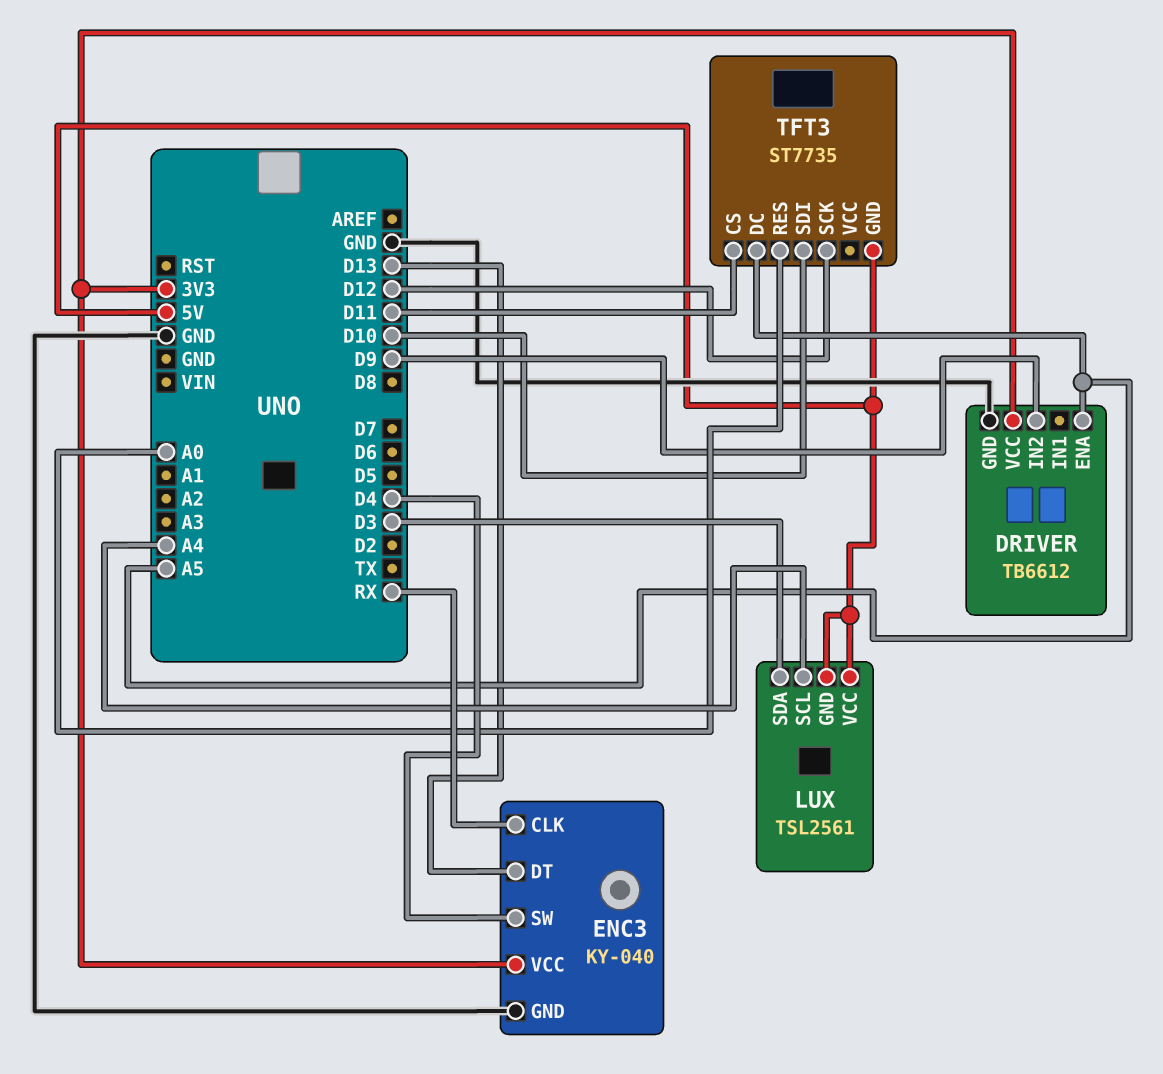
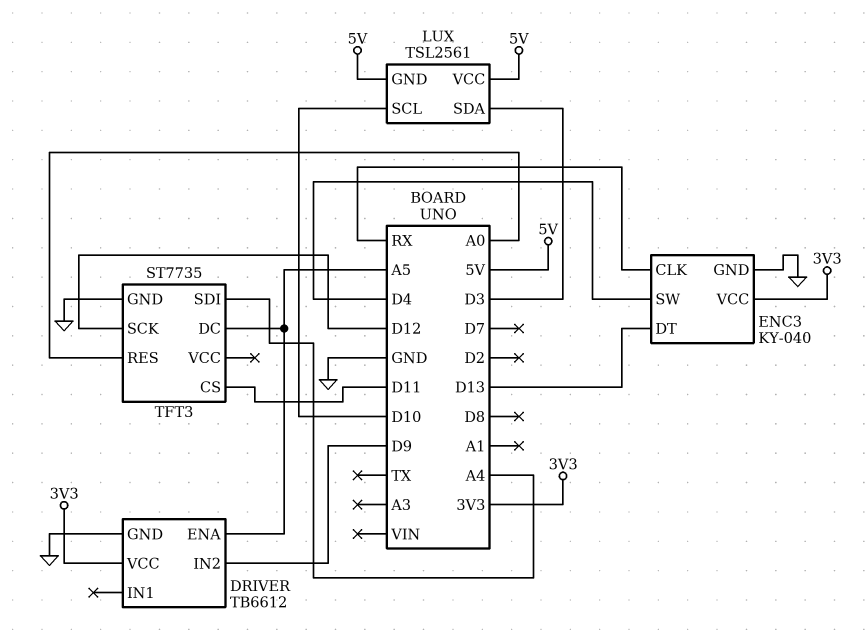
LUX pin SCL: A4 -> D10
TFT3 pin GND: 5V -> GND
TFT3 pin SDI: D10 -> A4

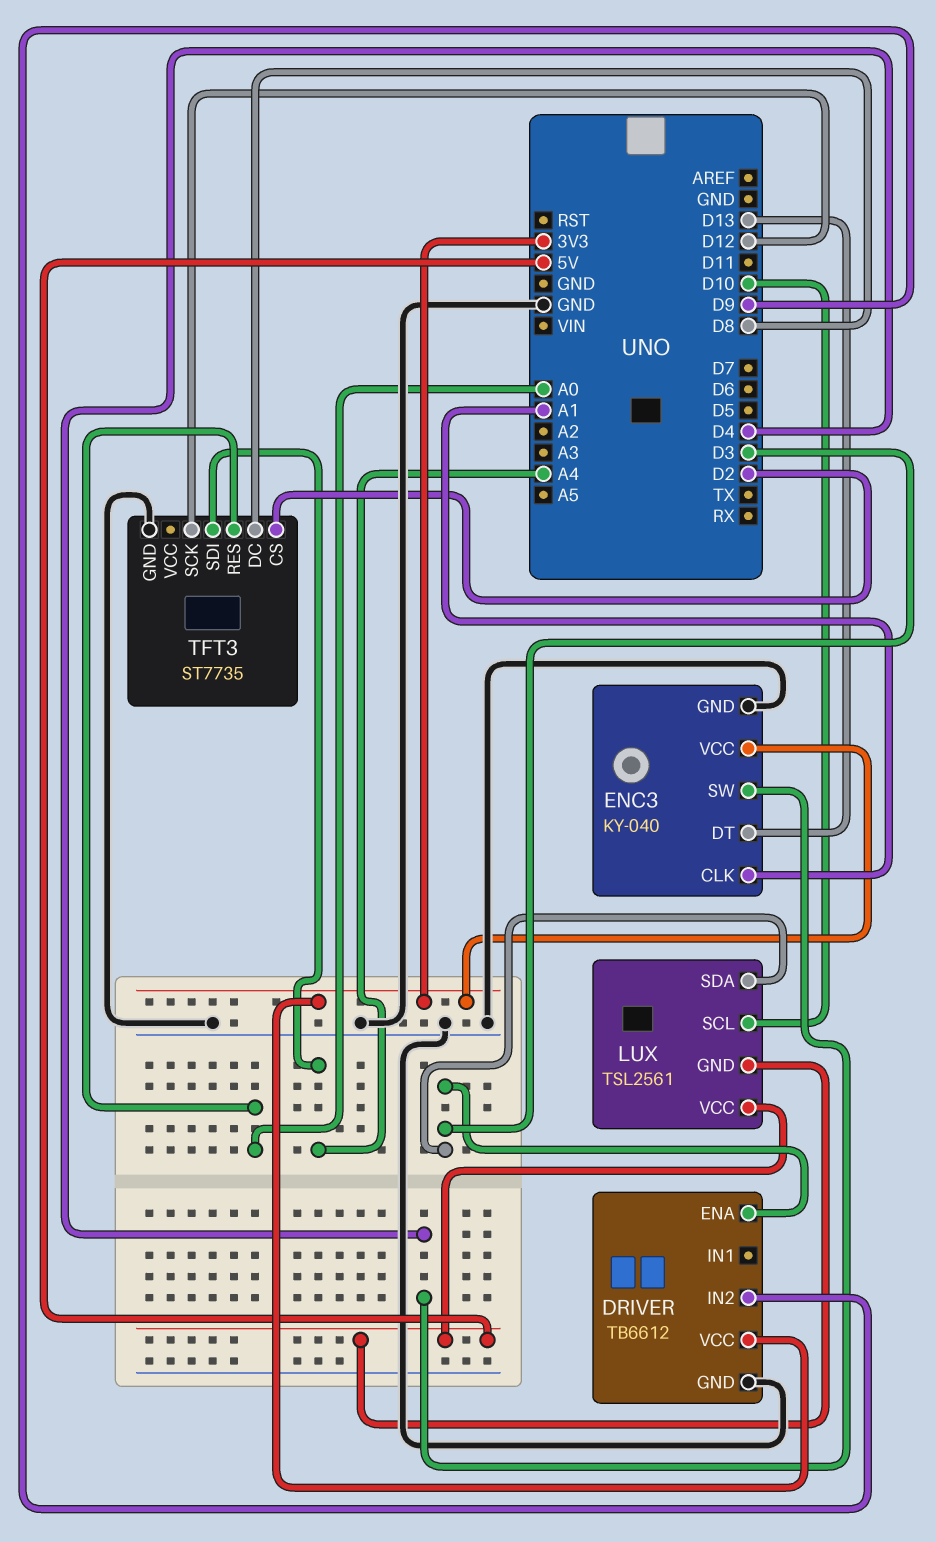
DRIVER pin ENA: A5 -> D3
ENC3 pin CLK: RX -> A1
TFT3 pin CS: D11 -> D2
TFT3 pin DC: A5 -> D8

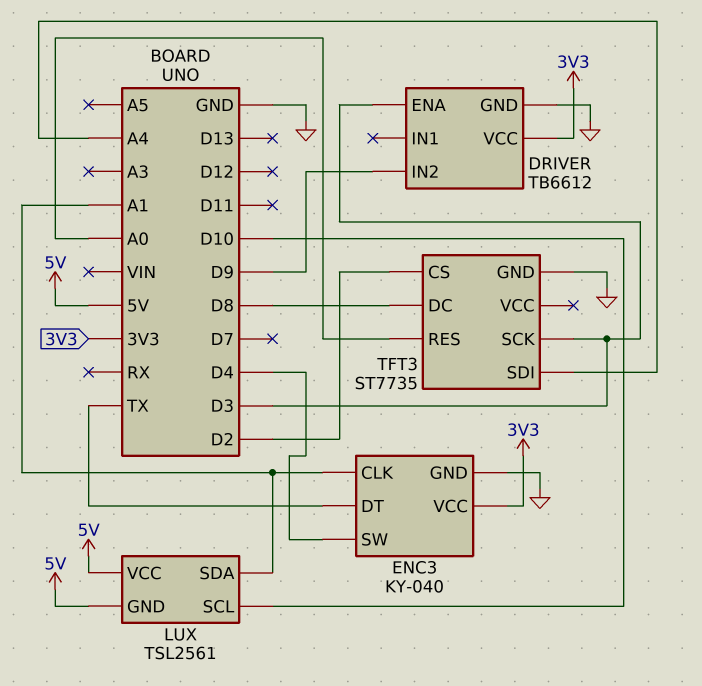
ENC3 pin DT: D13 -> TX
LUX pin SDA: D3 -> A1
TFT3 pin SCK: D12 -> D3

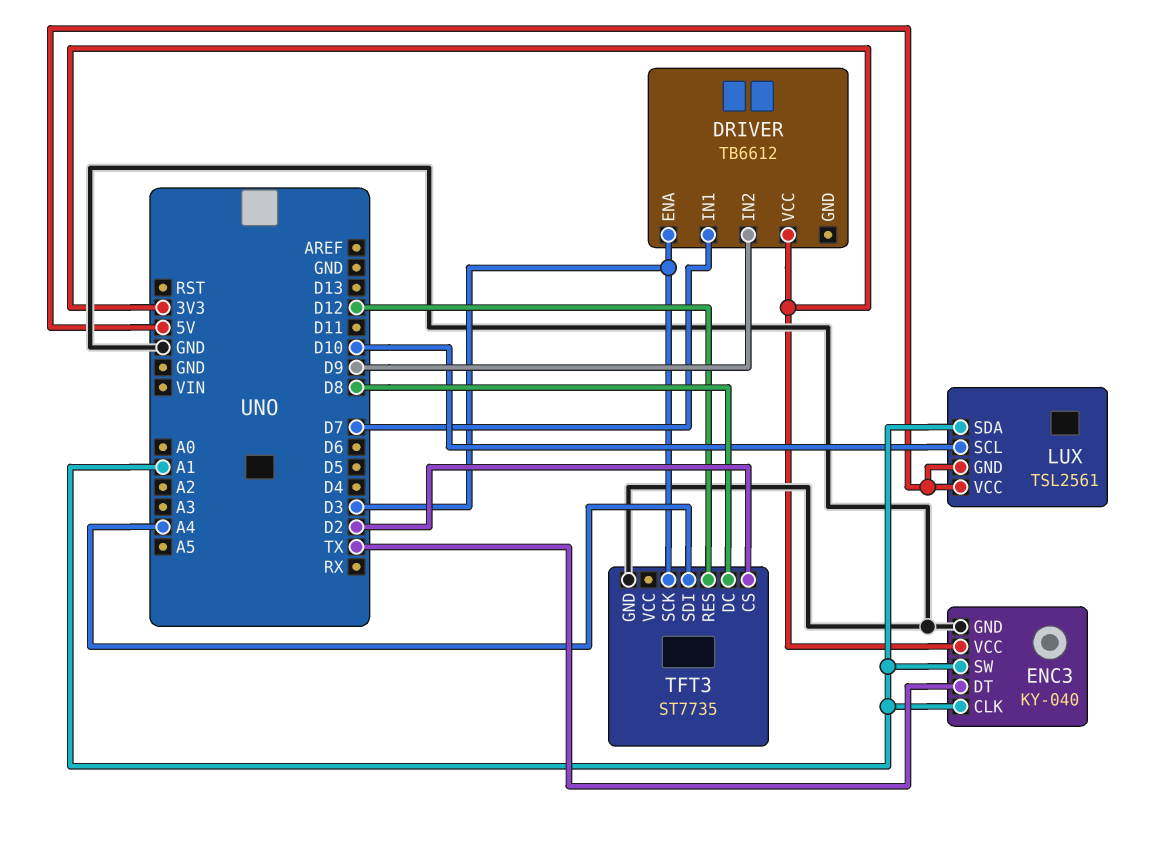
DRIVER pin GND: GND -> none
DRIVER pin IN1: none -> D7
ENC3 pin SW: D4 -> A1
TFT3 pin RES: A0 -> D12

